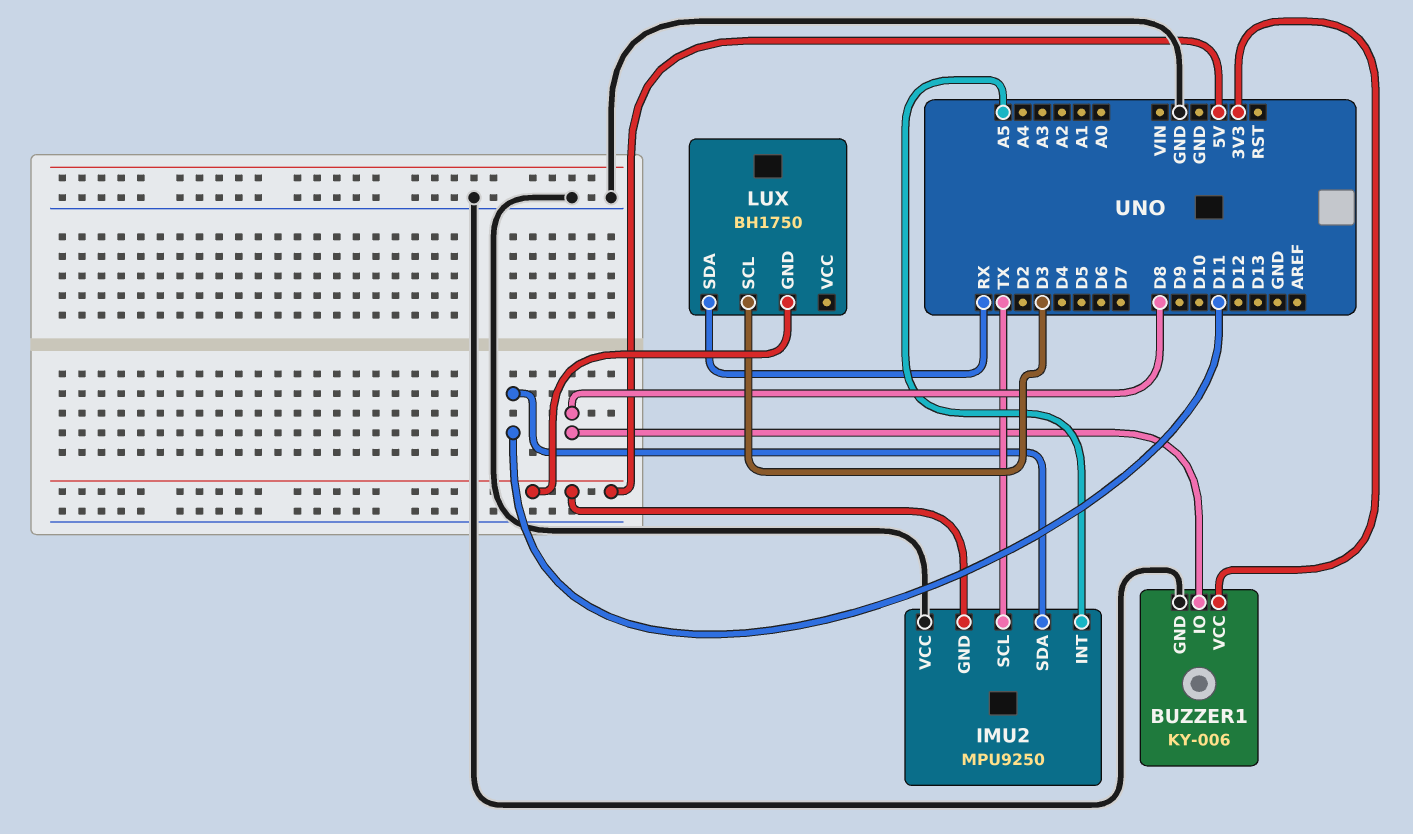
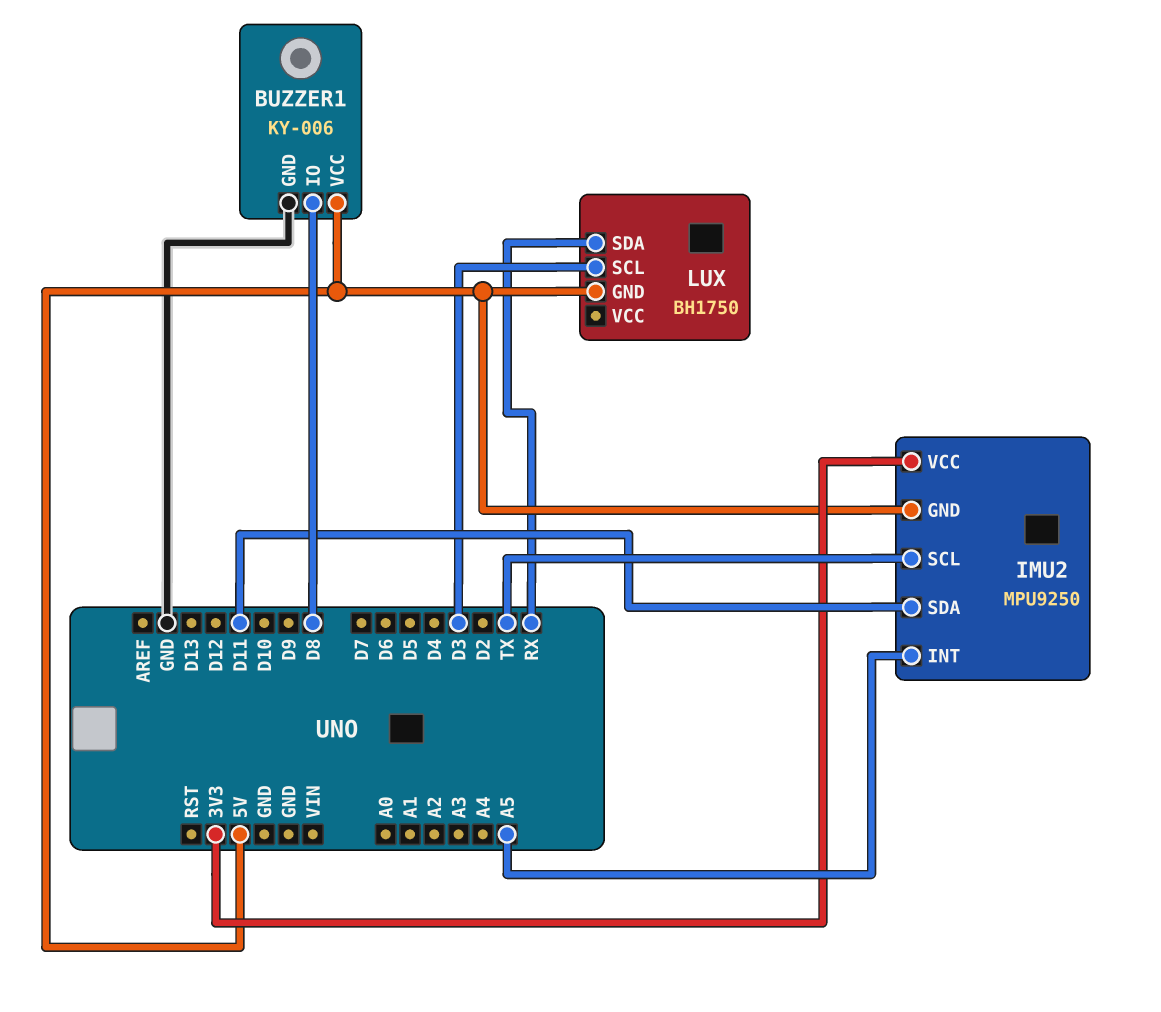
BUZZER1 pin VCC: 3V3 -> 5V
IMU2 pin VCC: GND -> 3V3

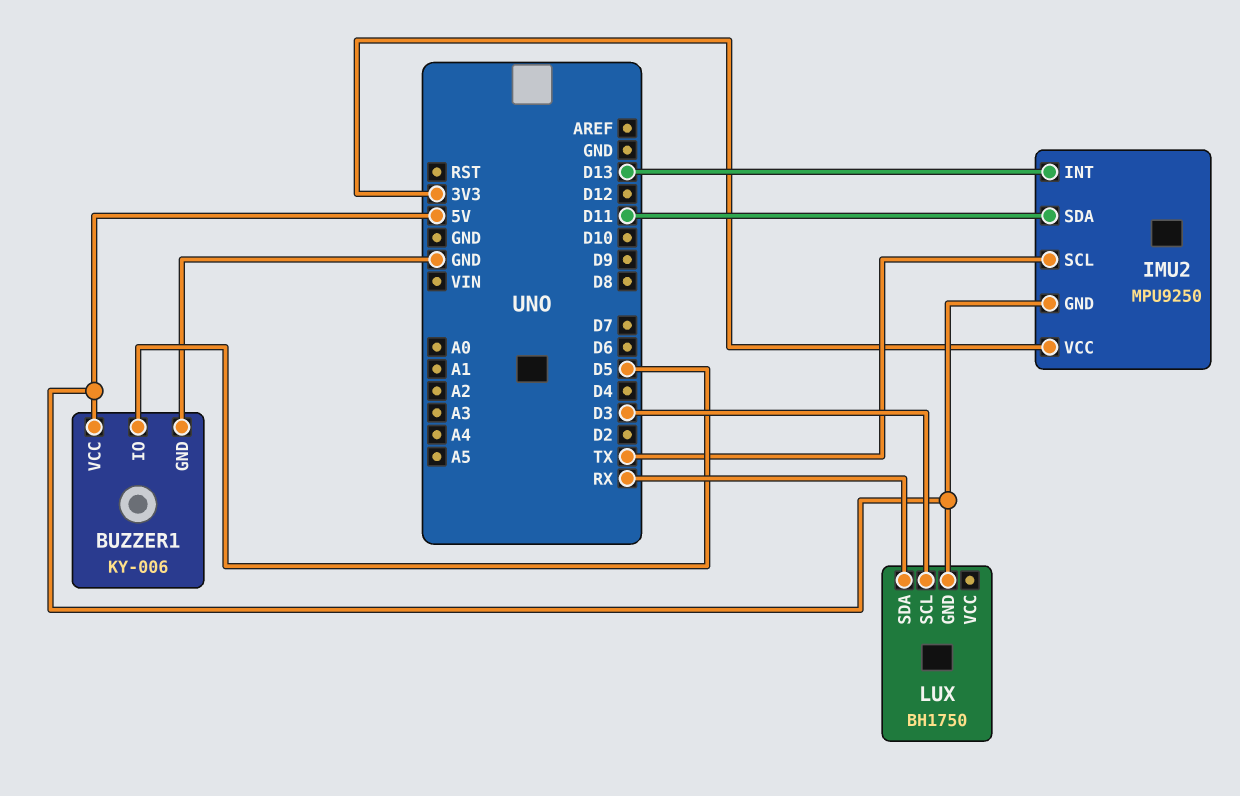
BUZZER1 pin IO: D8 -> D5
IMU2 pin INT: A5 -> D13

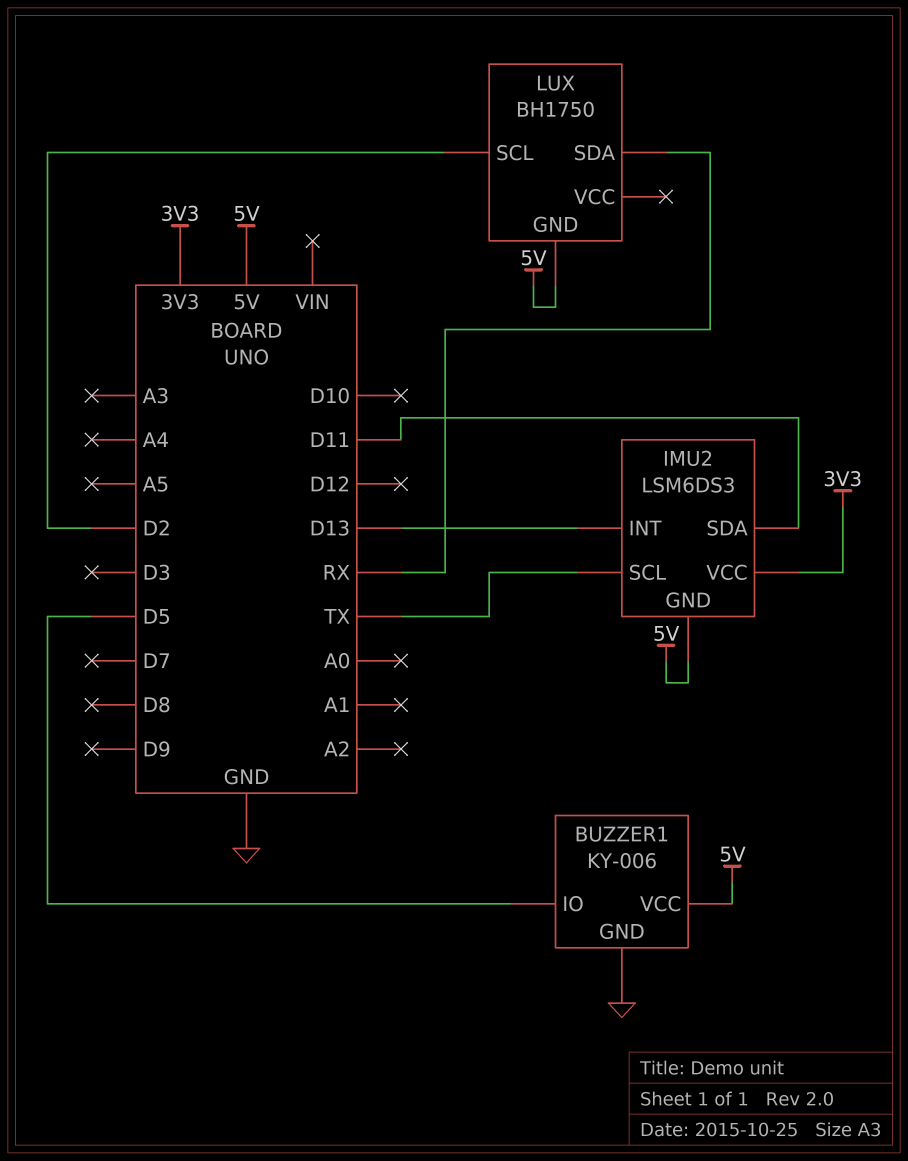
IMU2: MPU9250 -> LSM6DS3
LUX pin SCL: D3 -> D2

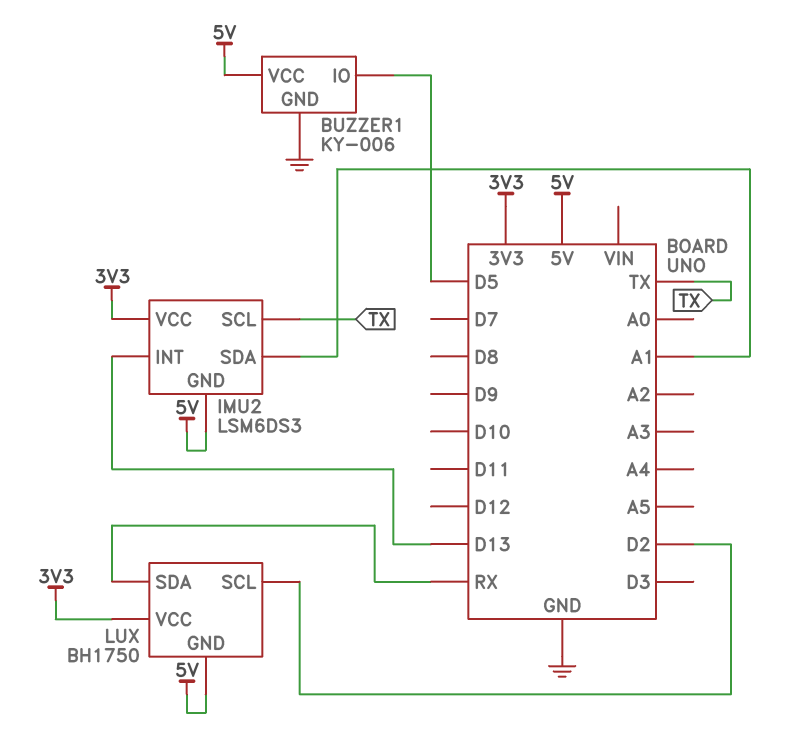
IMU2 pin SDA: D11 -> A1
LUX pin VCC: none -> 3V3

